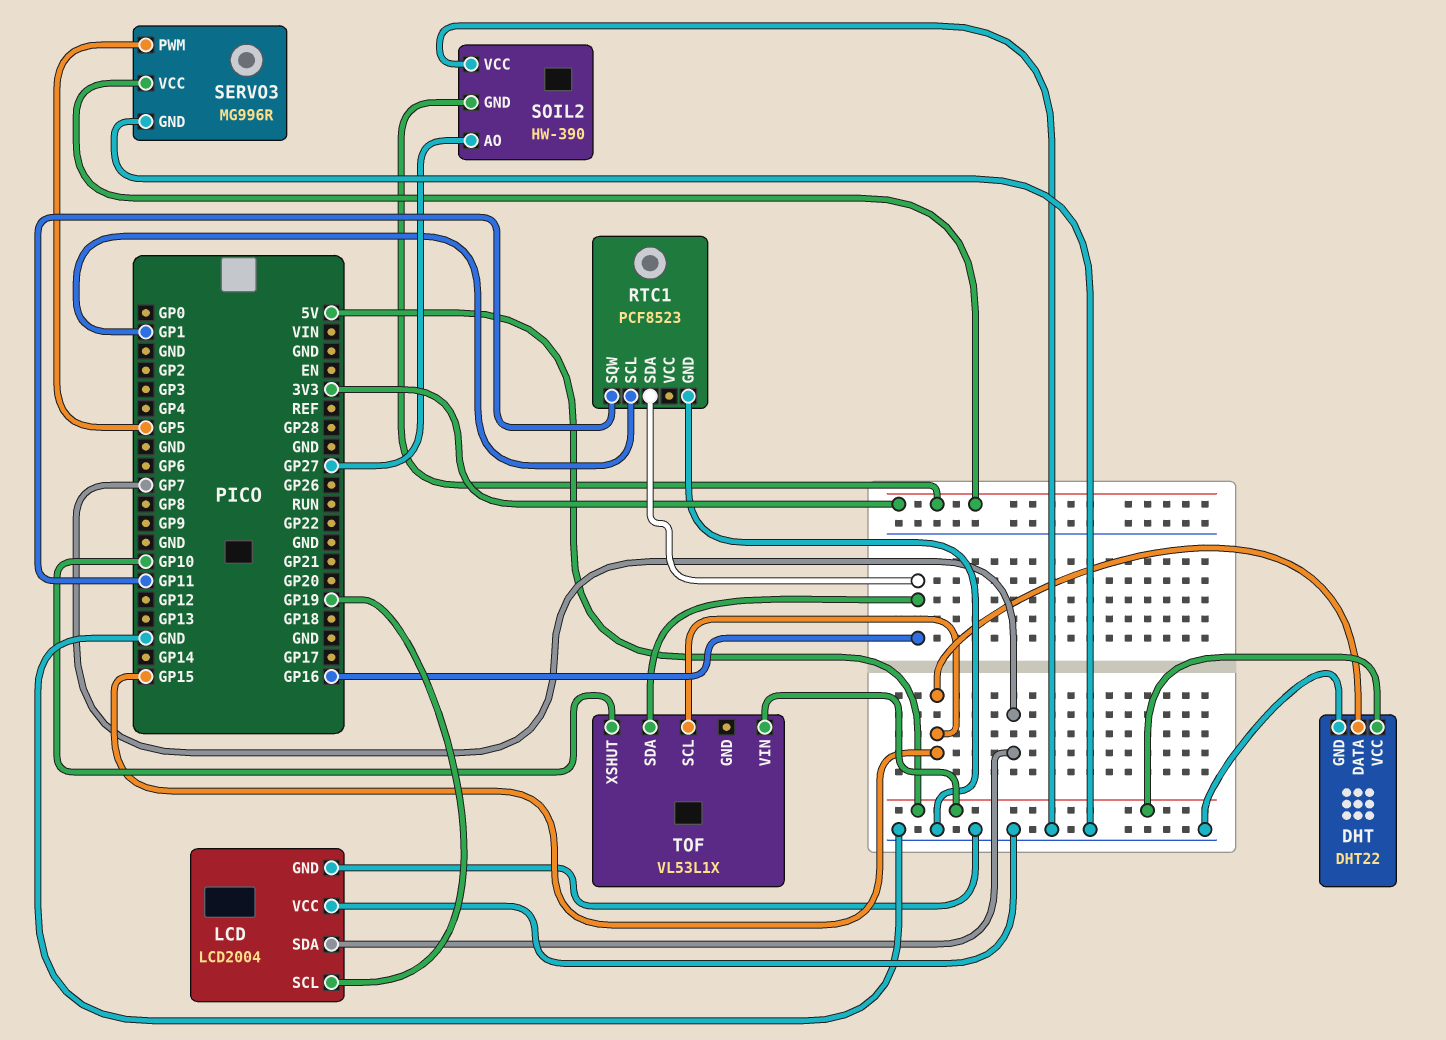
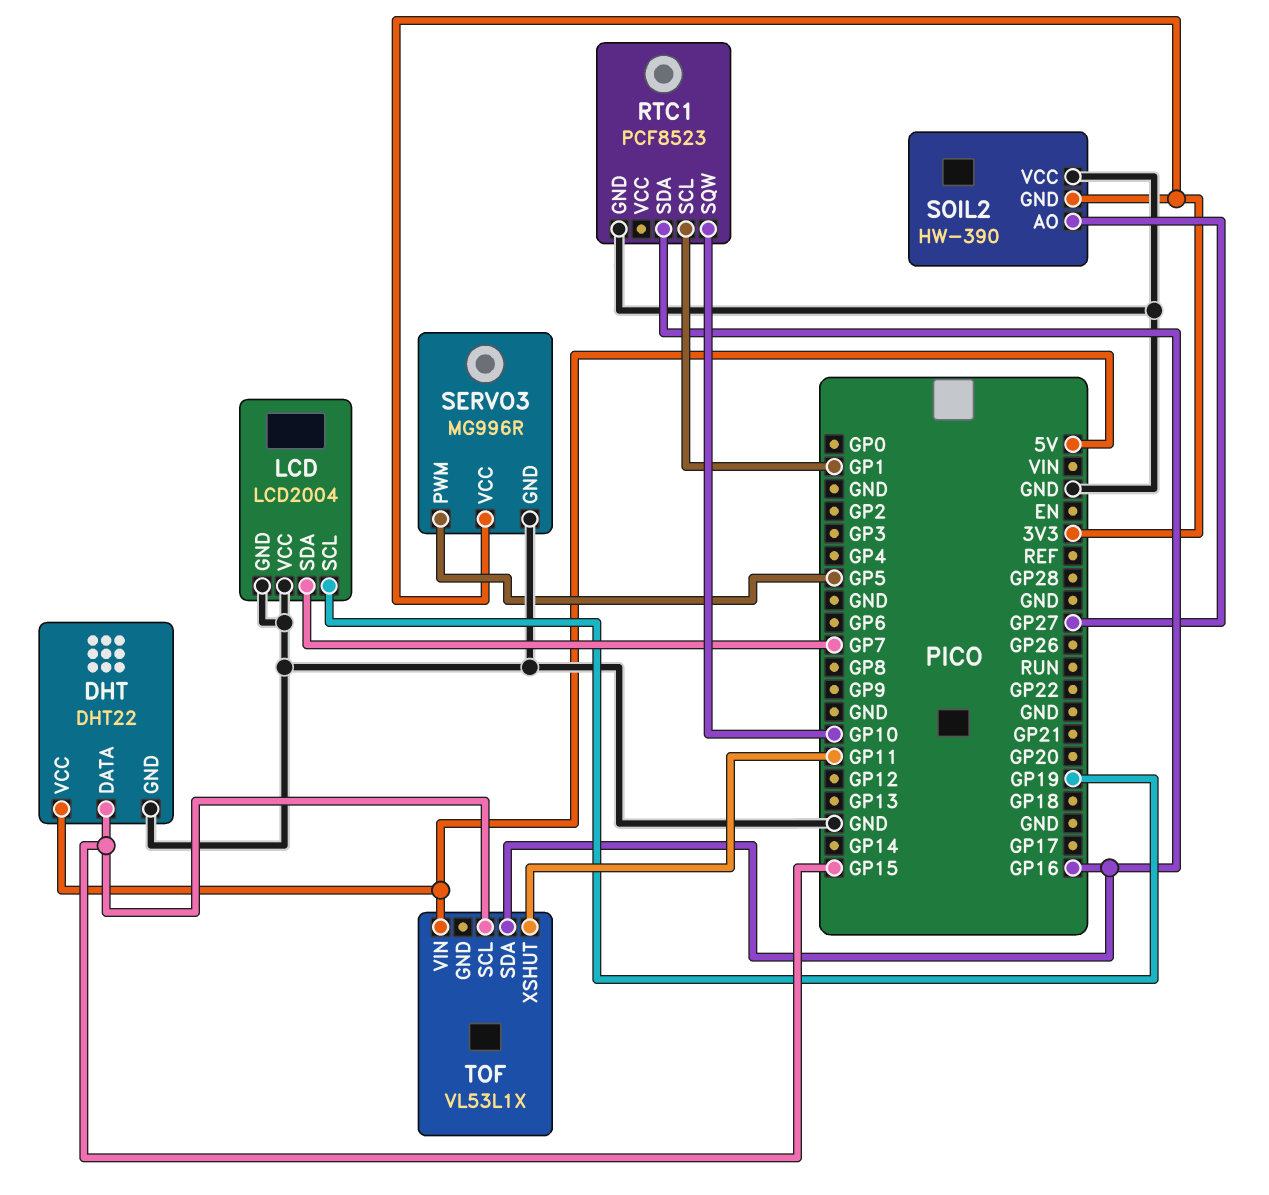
RTC1 pin SQW: GP11 -> GP10
TOF pin XSHUT: GP10 -> GP11

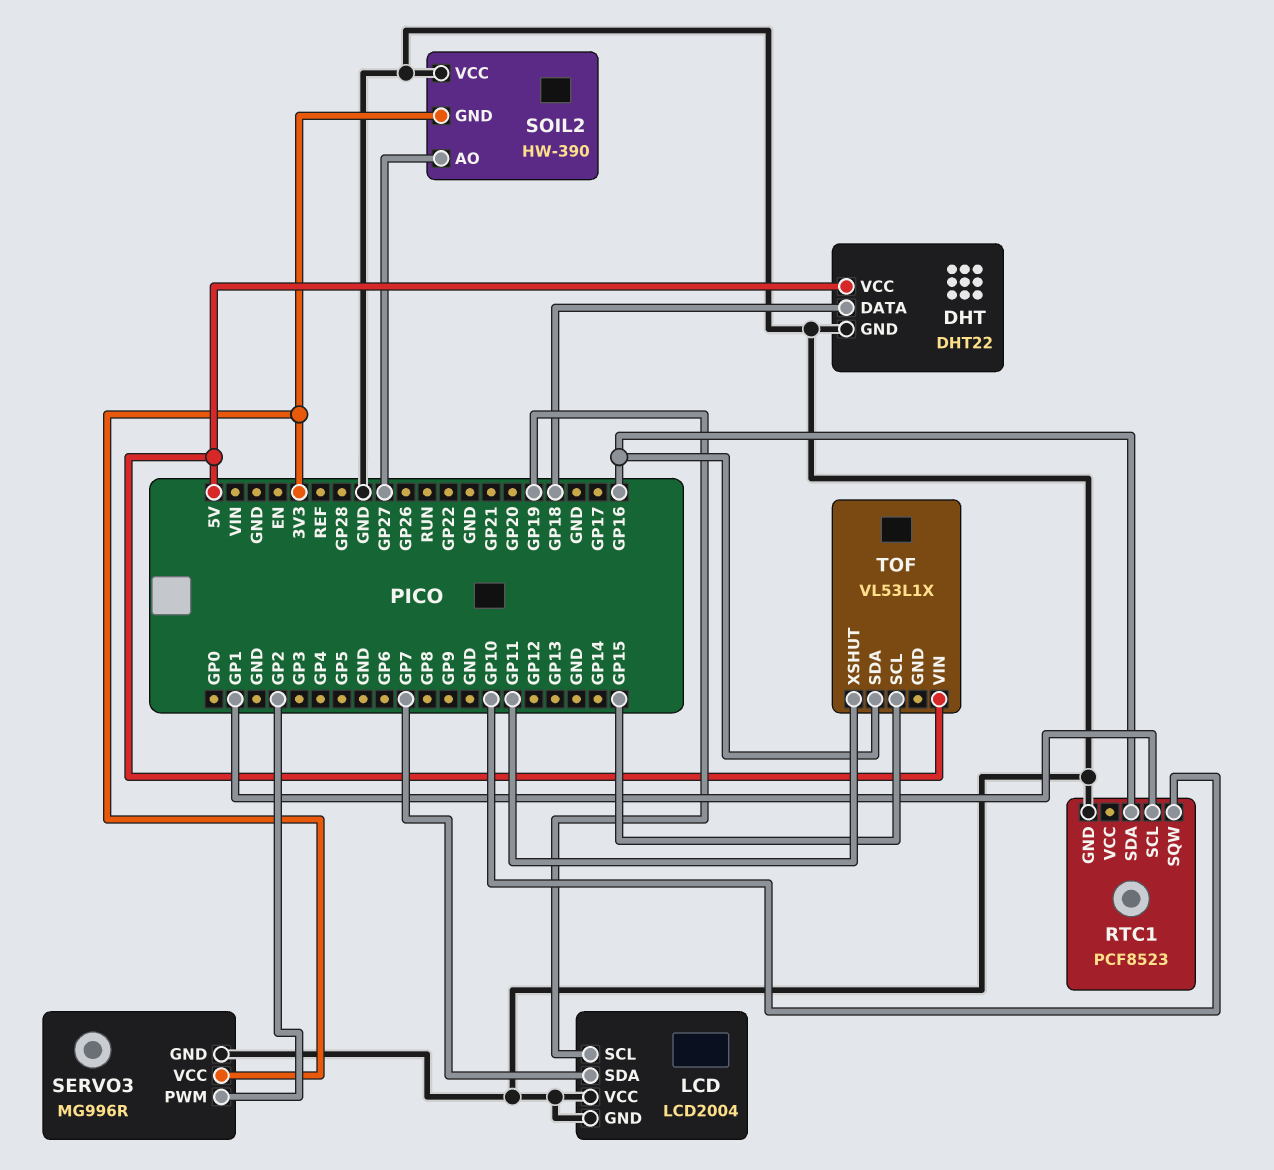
DHT pin DATA: GP15 -> GP18
SERVO3 pin PWM: GP5 -> GP2

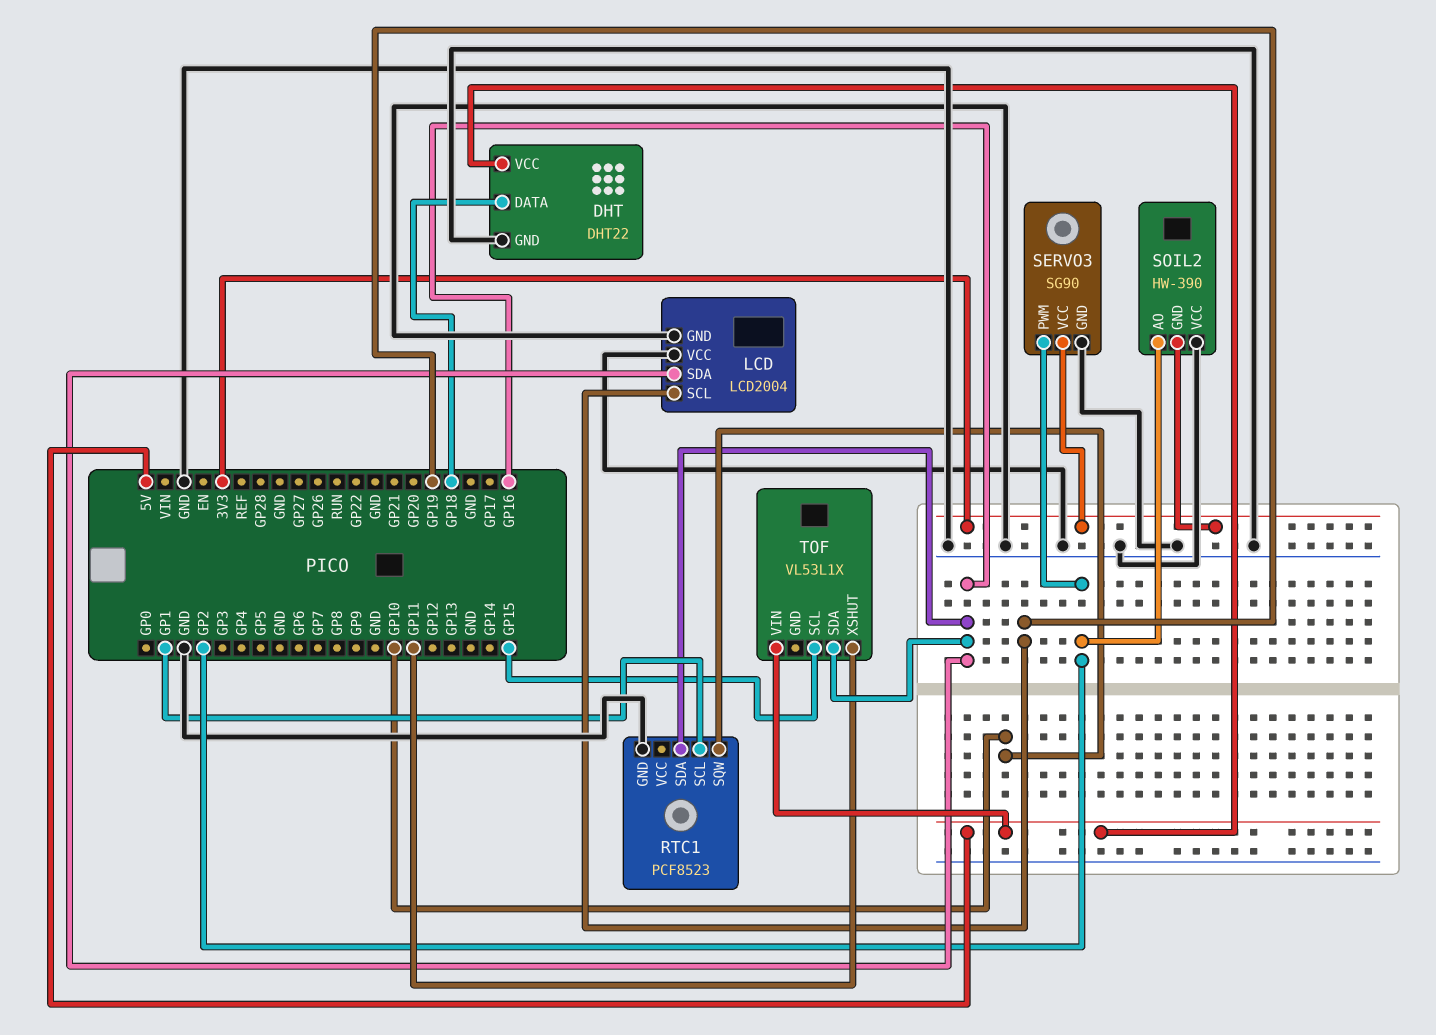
LCD pin SDA: GP7 -> GP16
SERVO3: MG996R -> SG90
SOIL2 pin AO: GP27 -> GP2

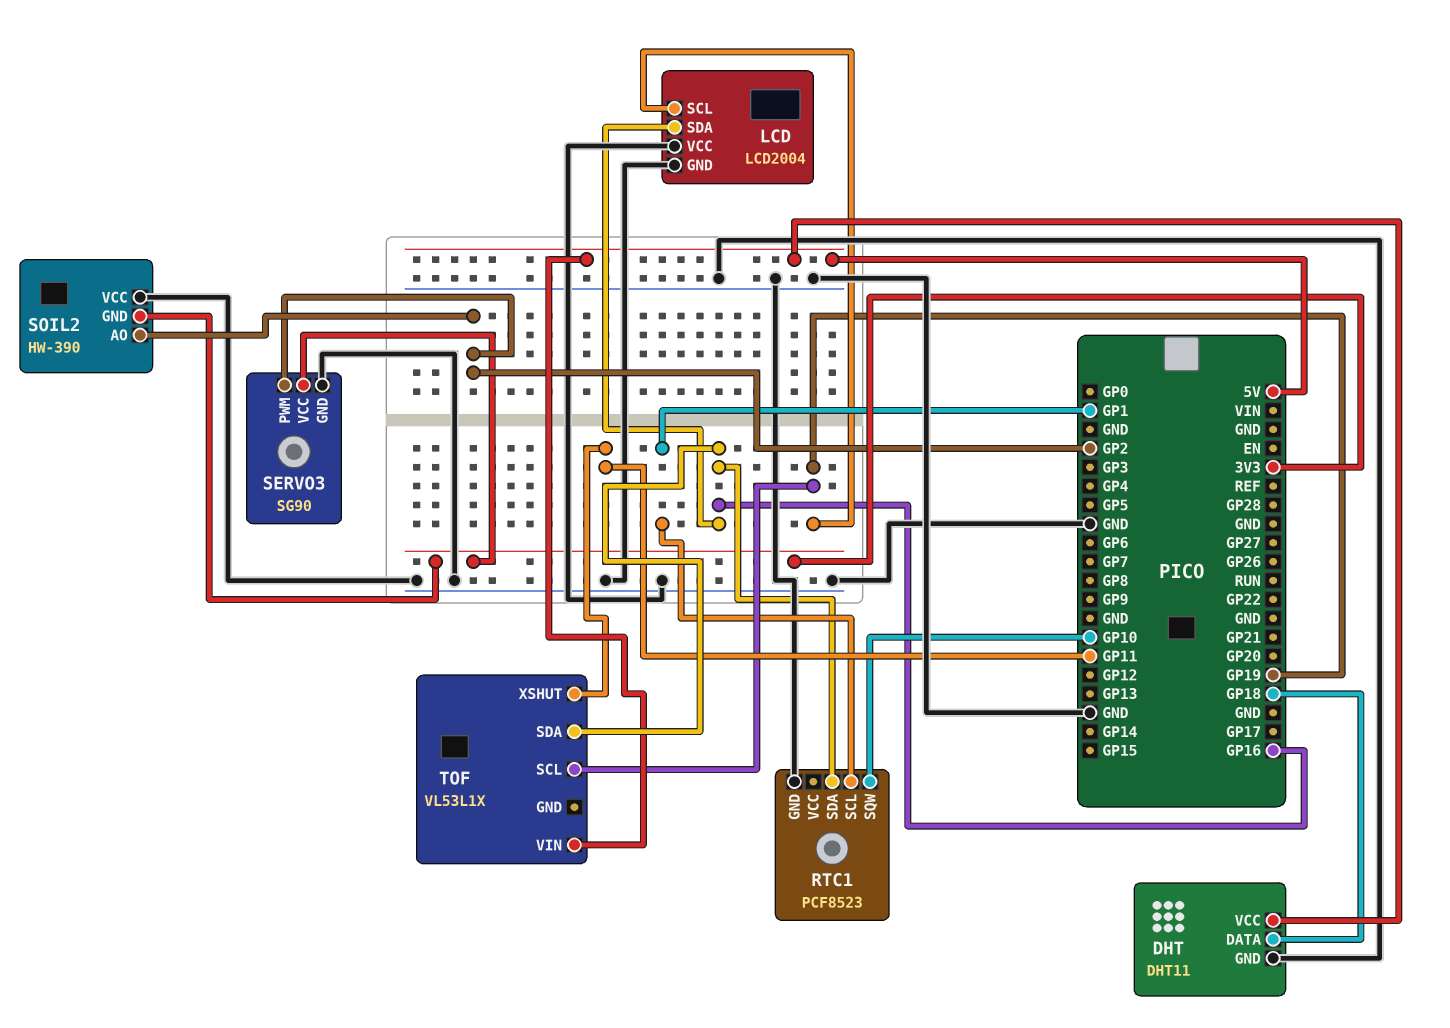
DHT: DHT22 -> DHT11
TOF pin SCL: GP15 -> GP19

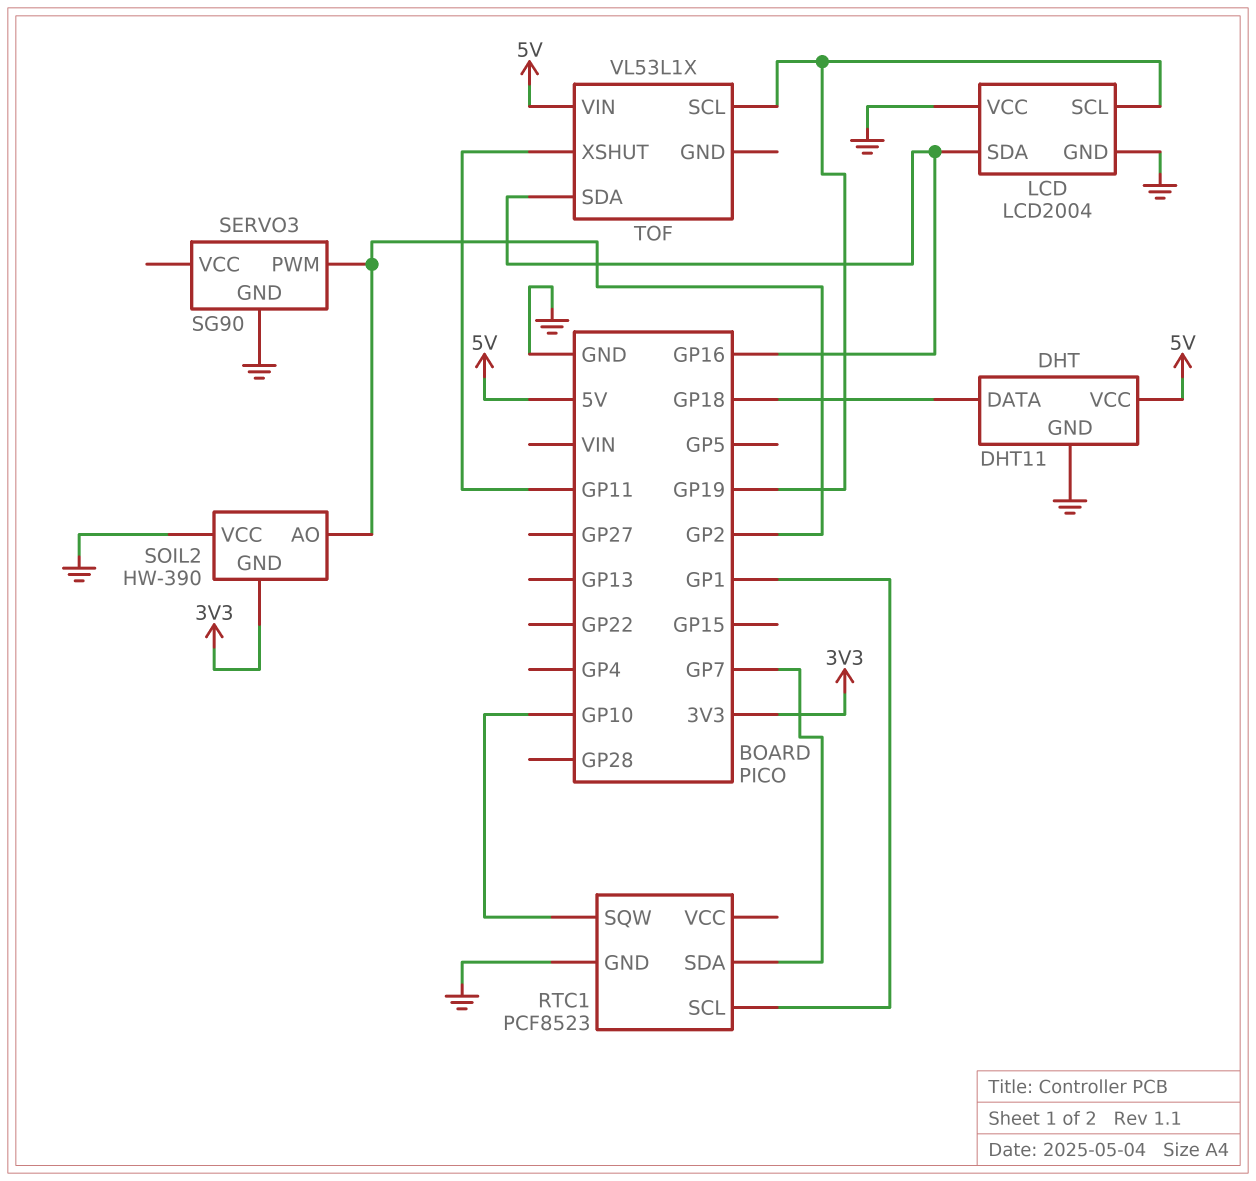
RTC1 pin SDA: GP16 -> GP7
SERVO3 pin VCC: 3V3 -> none

